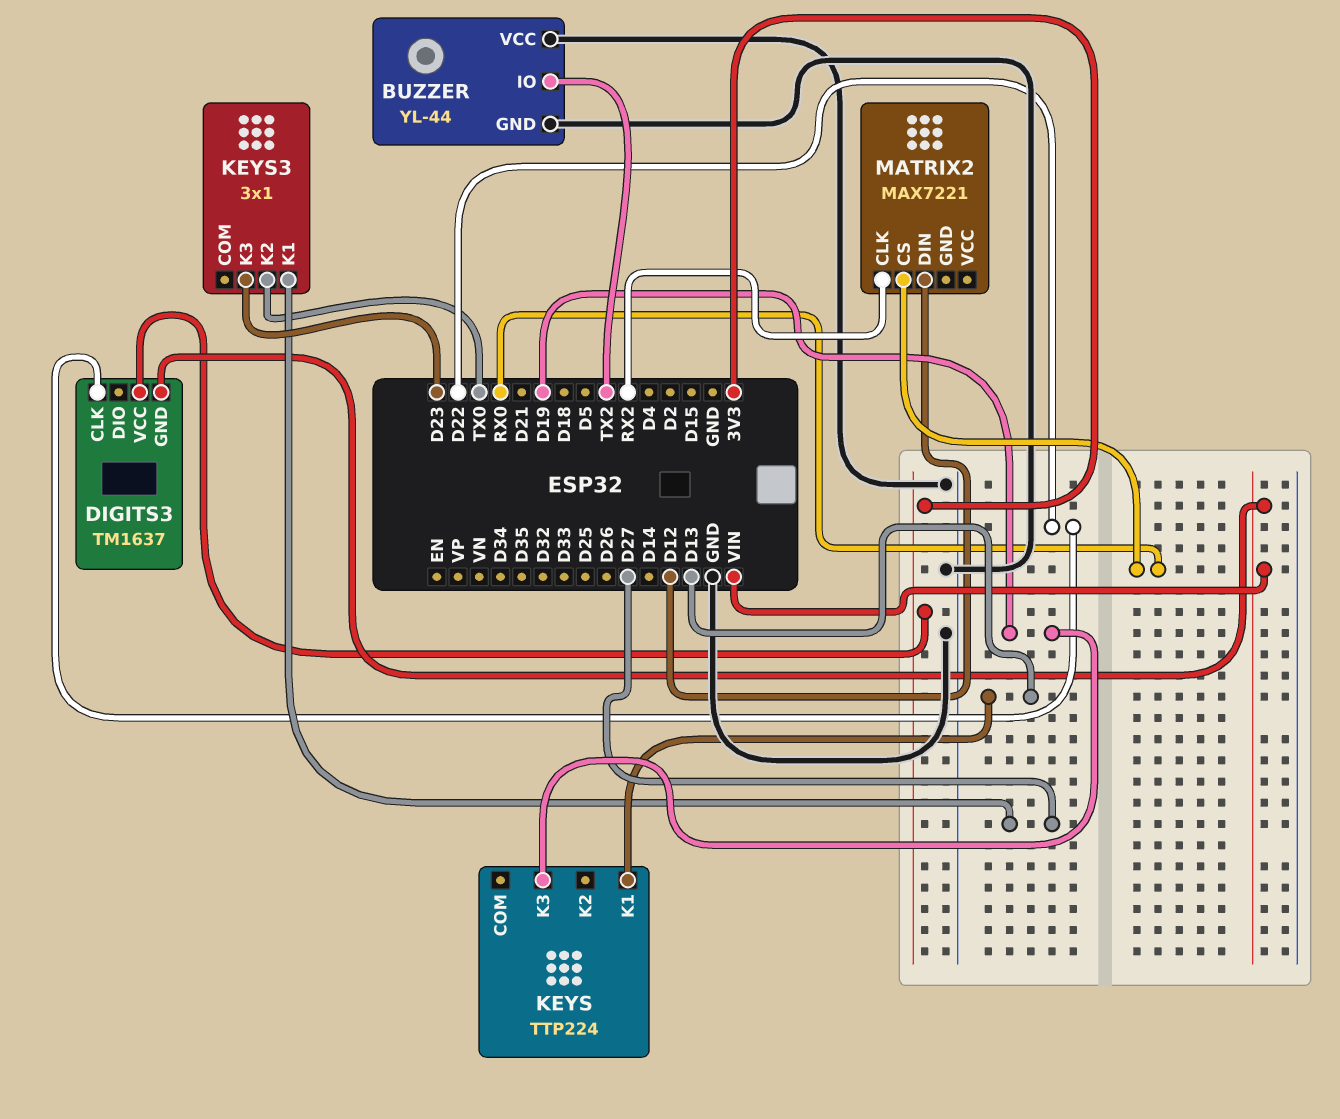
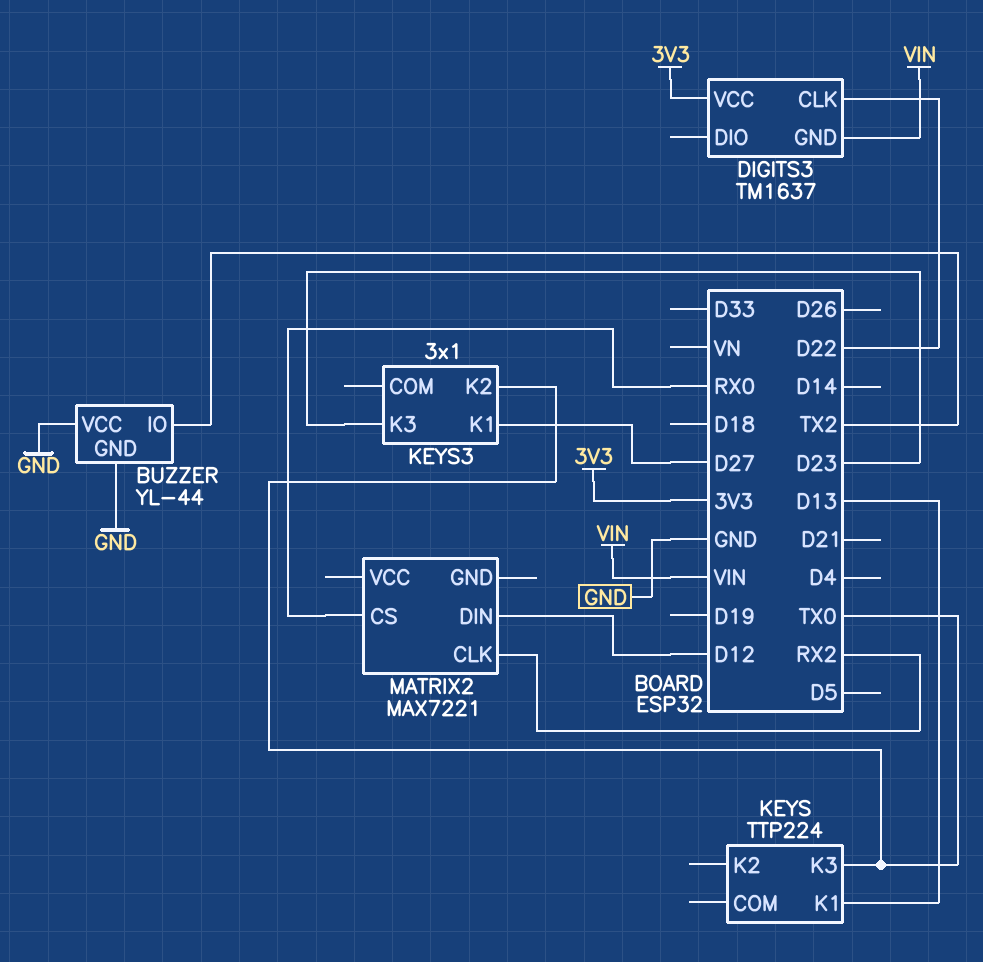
KEYS pin K3: D19 -> TX0

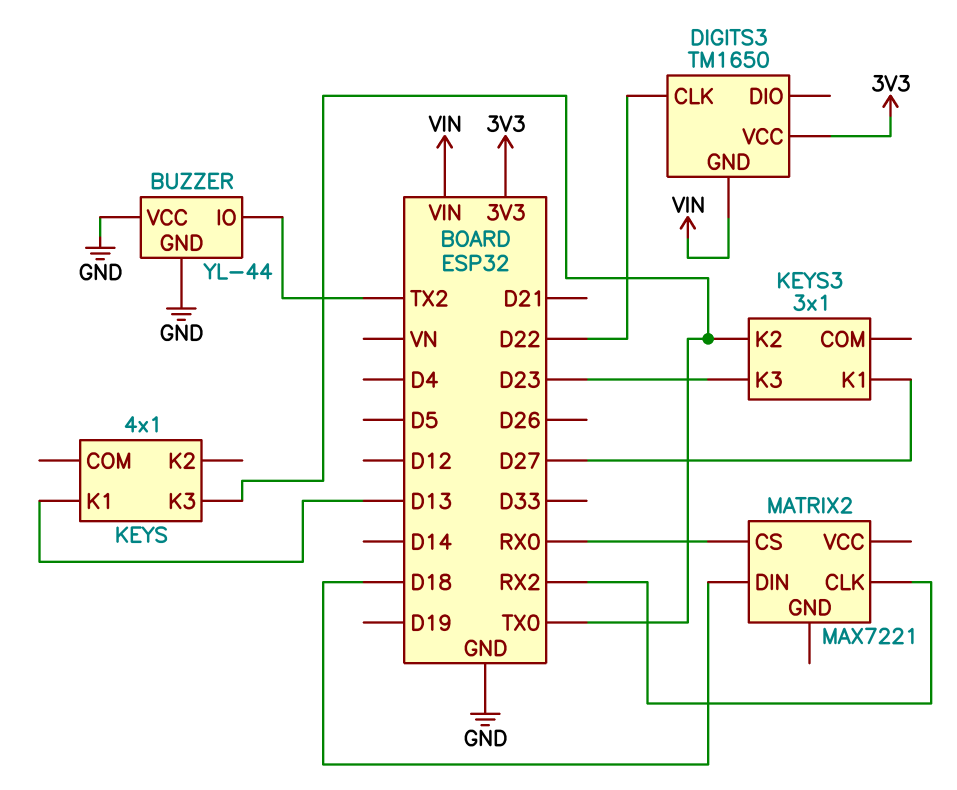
DIGITS3: TM1637 -> TM1650
KEYS: TTP224 -> 4x1
MATRIX2 pin DIN: D12 -> D18

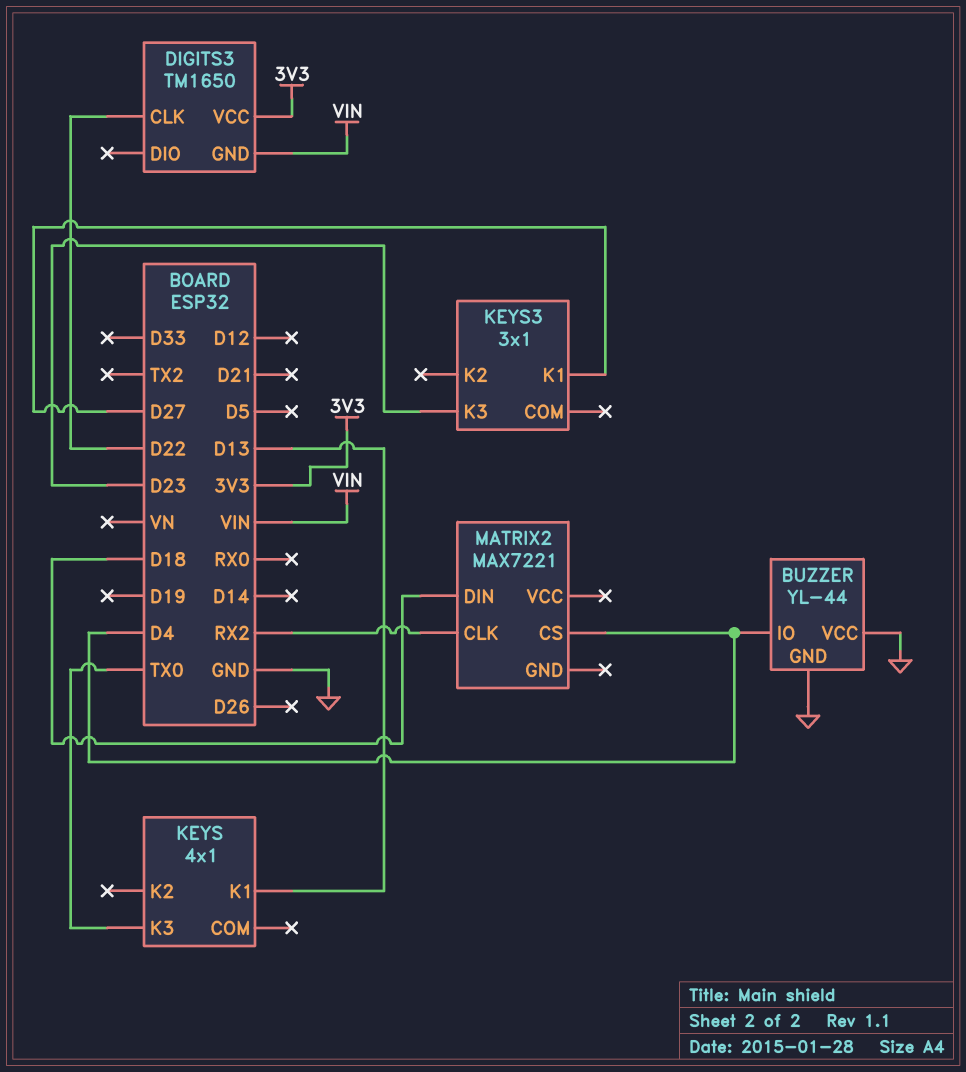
BUZZER pin IO: TX2 -> D4
KEYS3 pin K2: TX0 -> none
MATRIX2 pin CS: RX0 -> D4

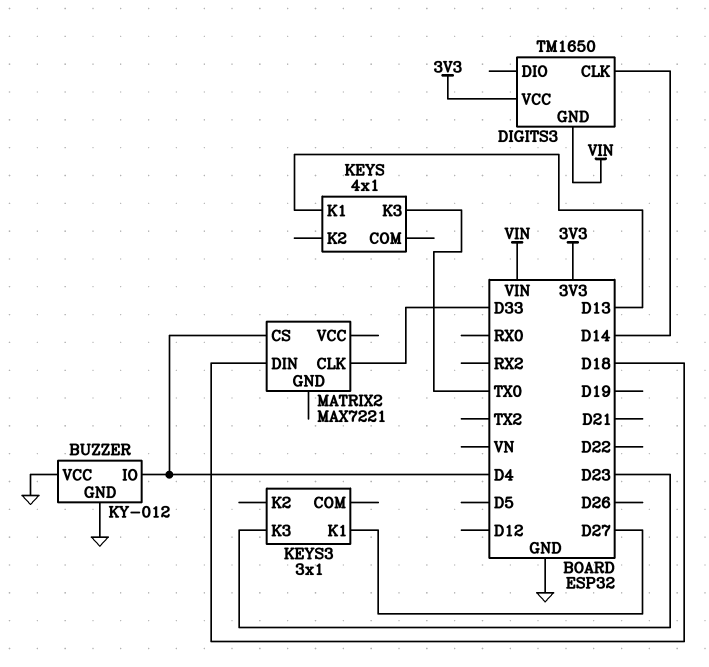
BUZZER: YL-44 -> KY-012
DIGITS3 pin CLK: D22 -> D14
MATRIX2 pin CLK: RX2 -> D33

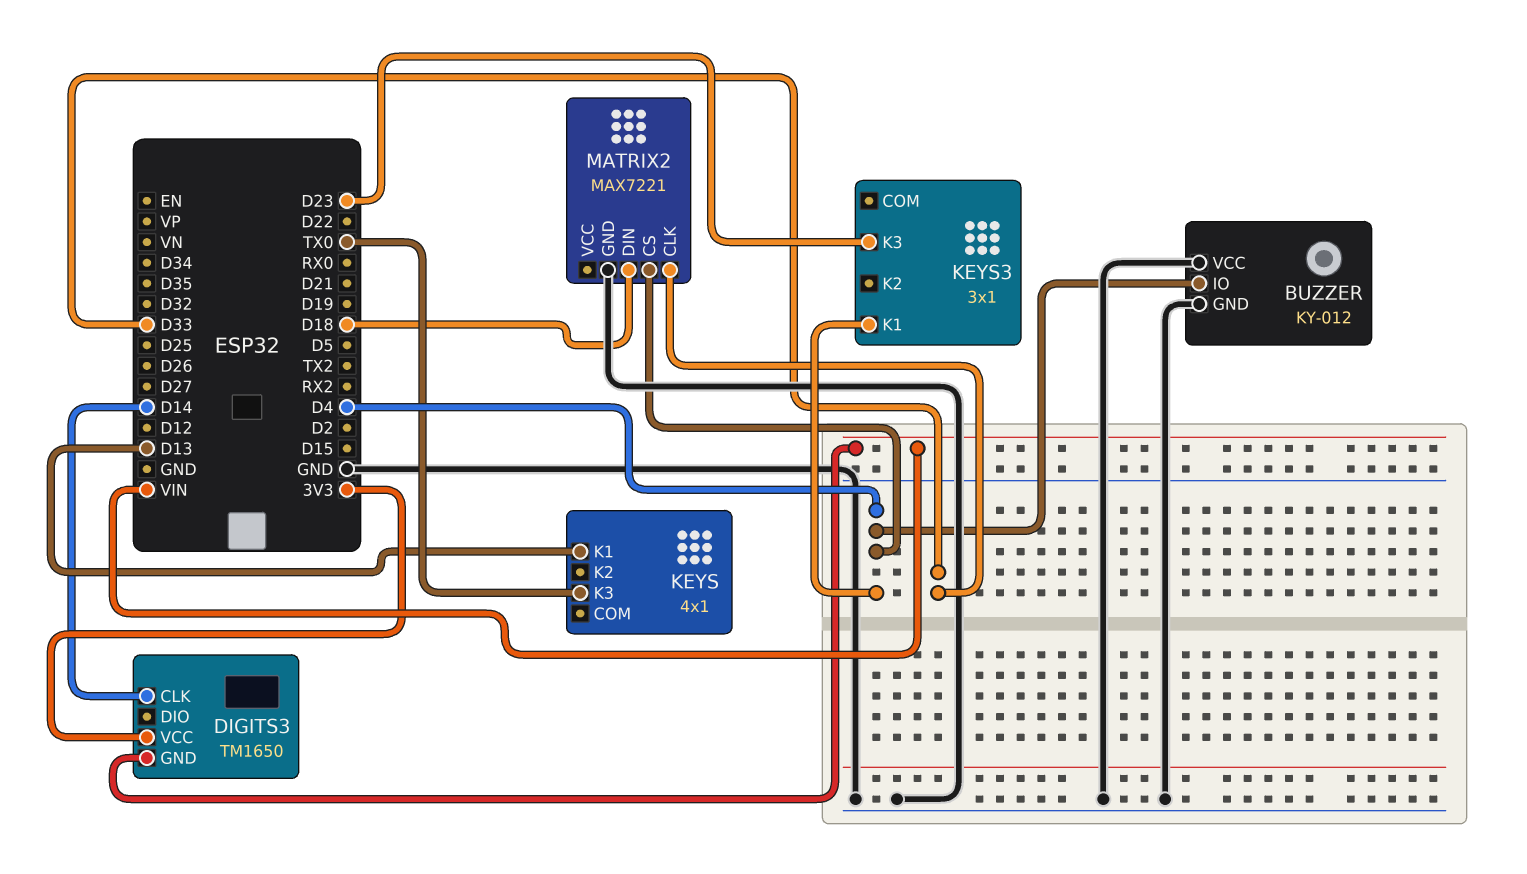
KEYS3 pin K1: D27 -> D4
MATRIX2 pin GND: none -> GND

